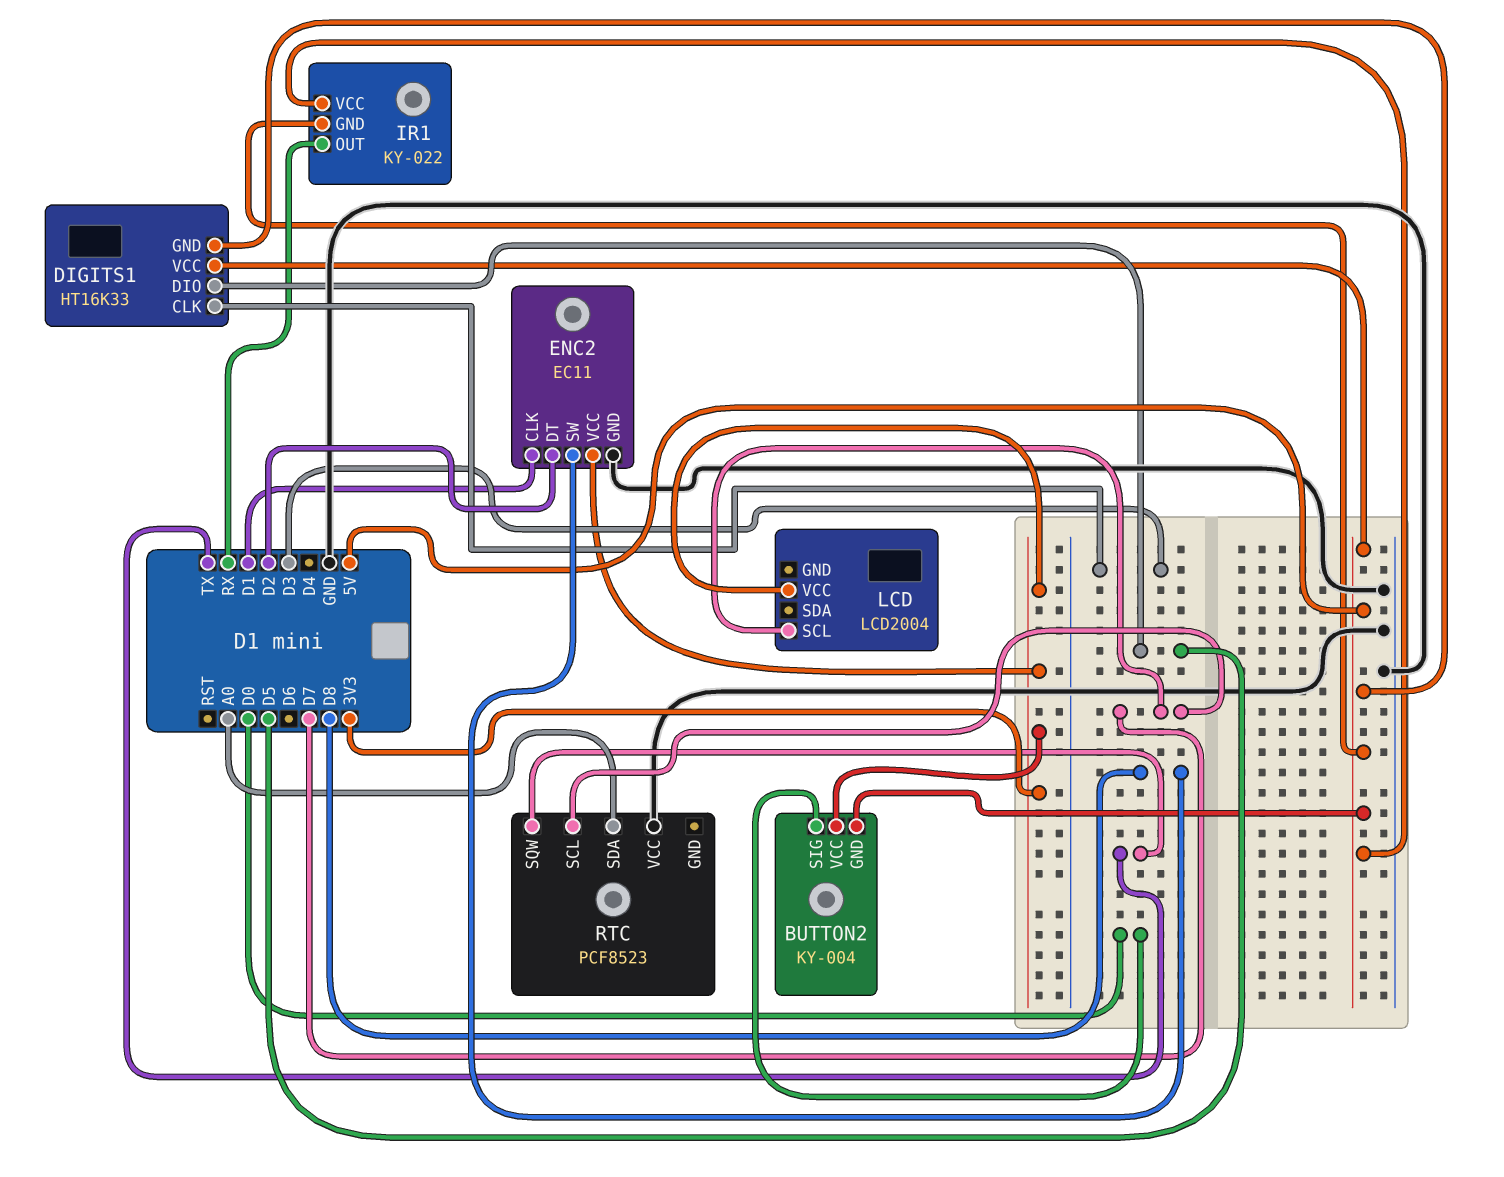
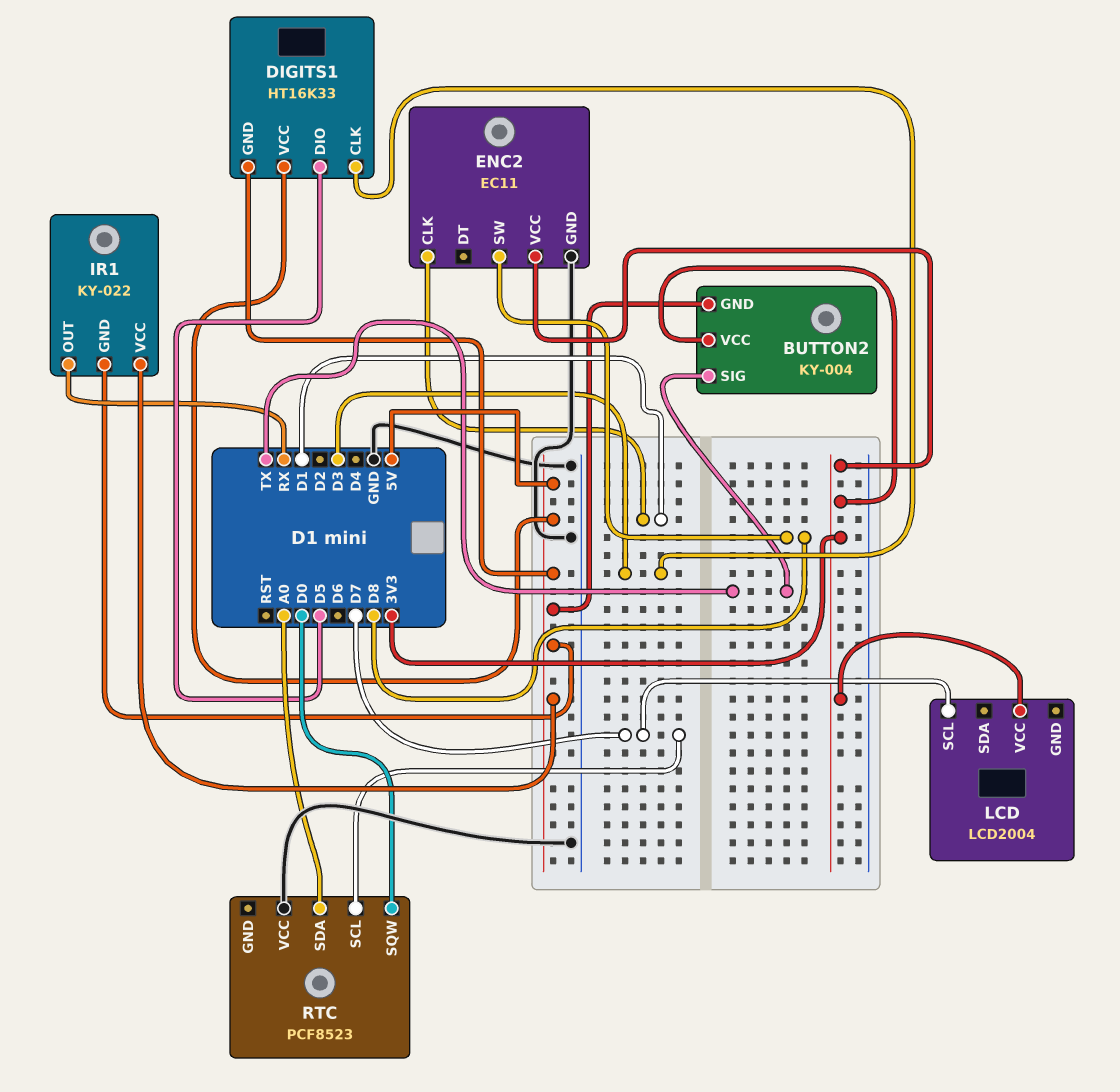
BUTTON2 pin SIG: D0 -> TX
ENC2 pin DT: D2 -> none
RTC pin SQW: TX -> D0

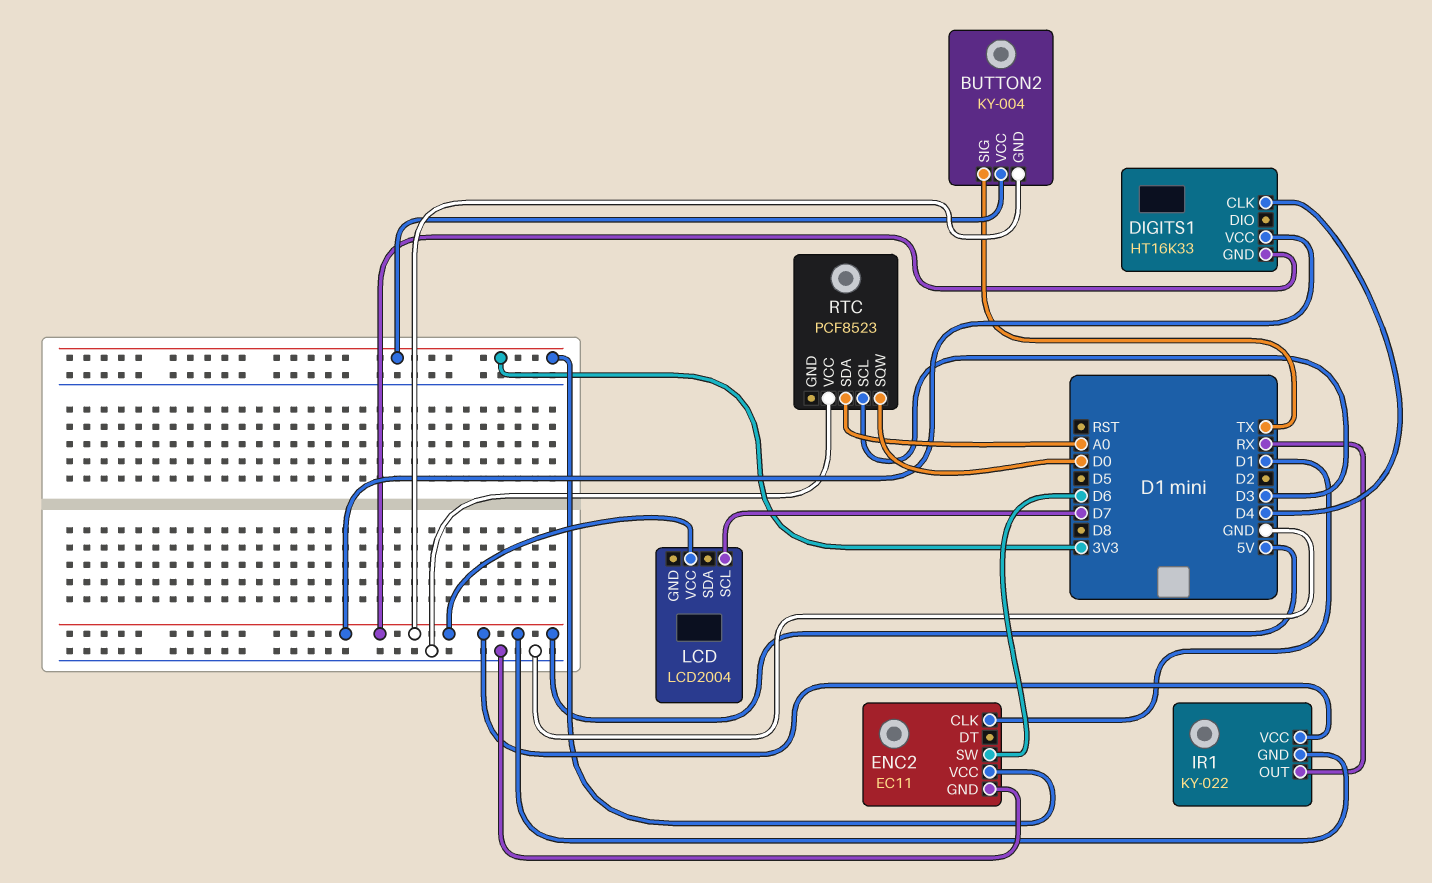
DIGITS1 pin CLK: D3 -> D4
DIGITS1 pin DIO: D5 -> none
ENC2 pin SW: D8 -> D6
LCD pin VCC: 3V3 -> 5V
RTC pin SCL: D7 -> D3

